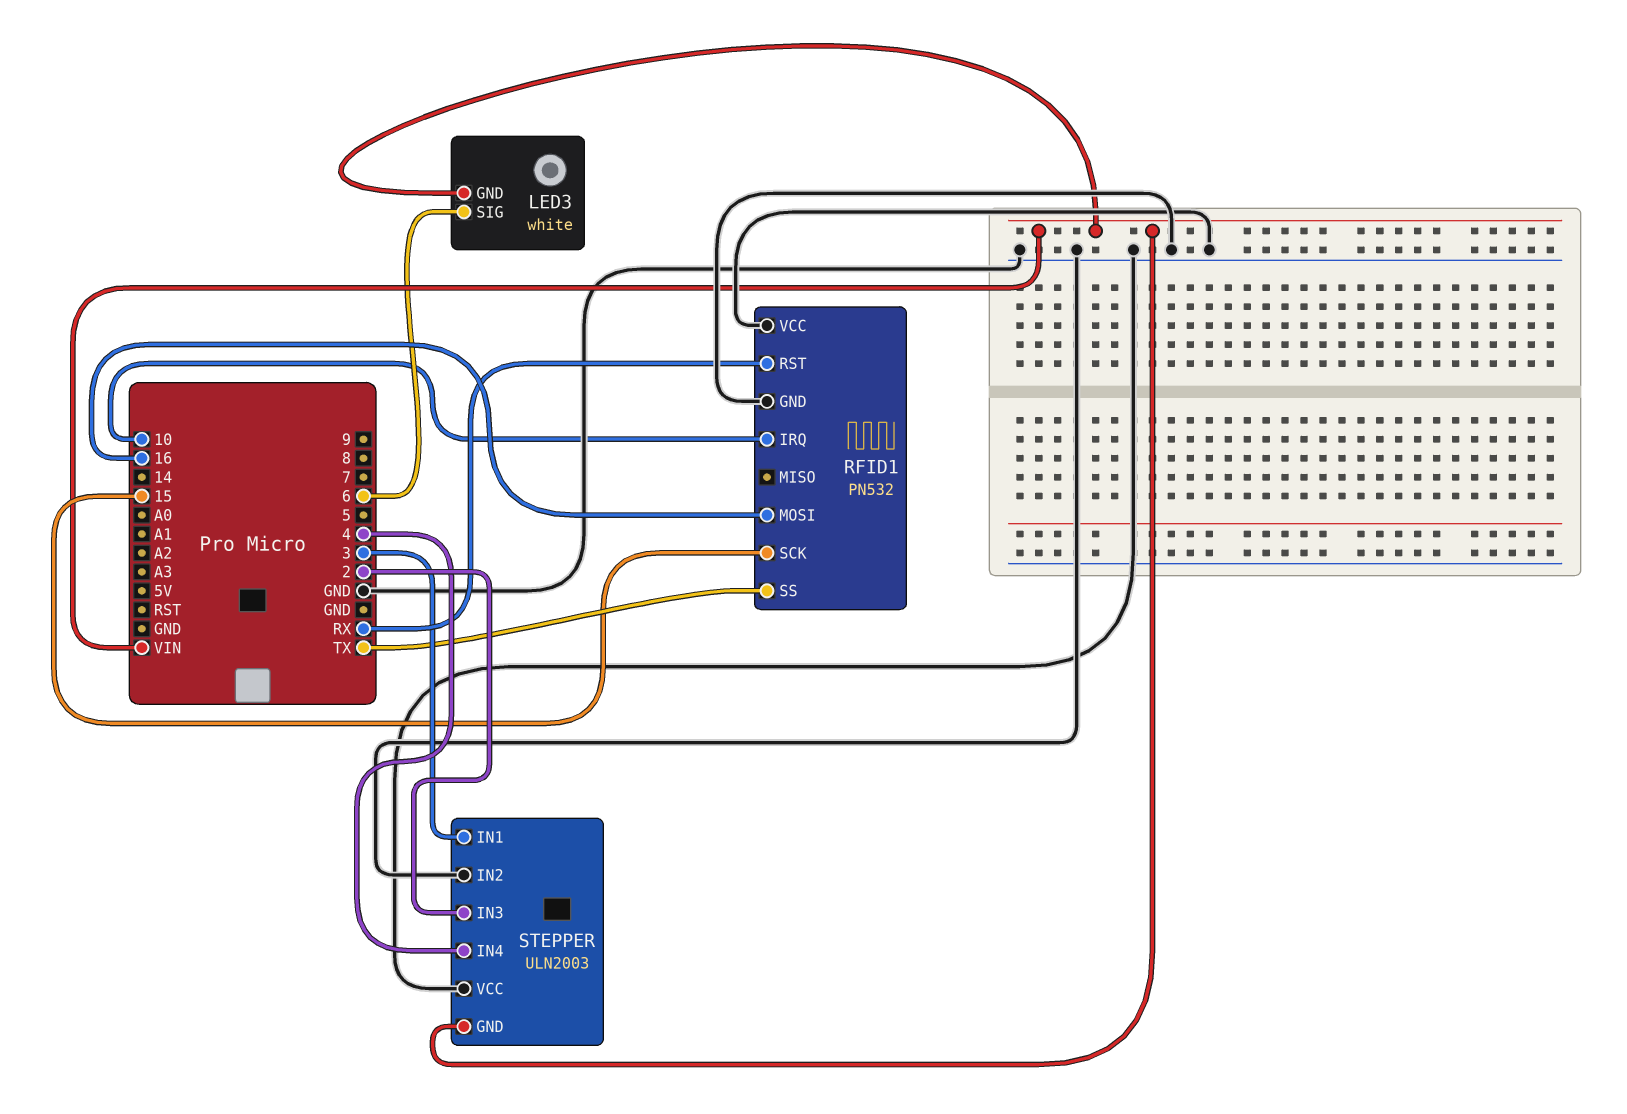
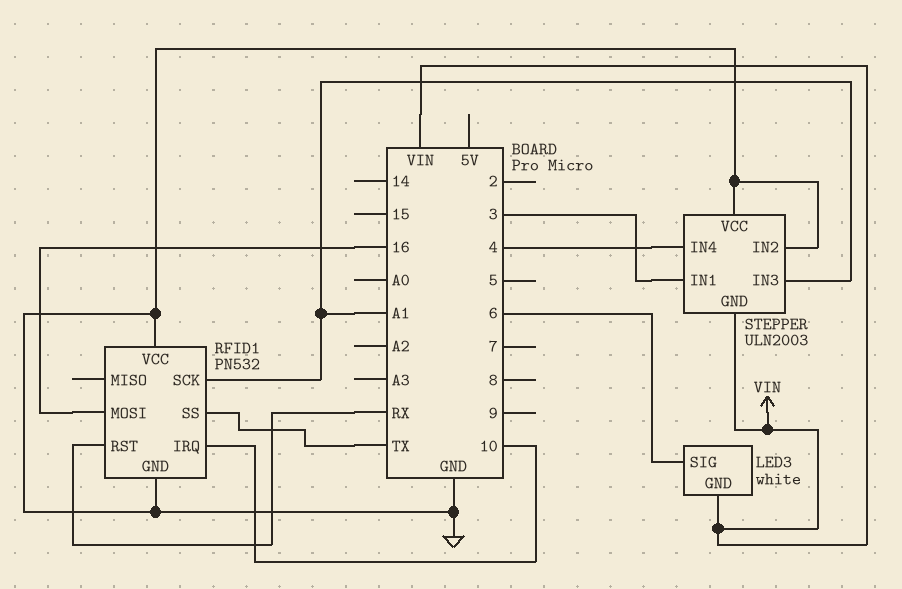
RFID1 pin SCK: 15 -> A1
STEPPER pin IN3: 2 -> A1

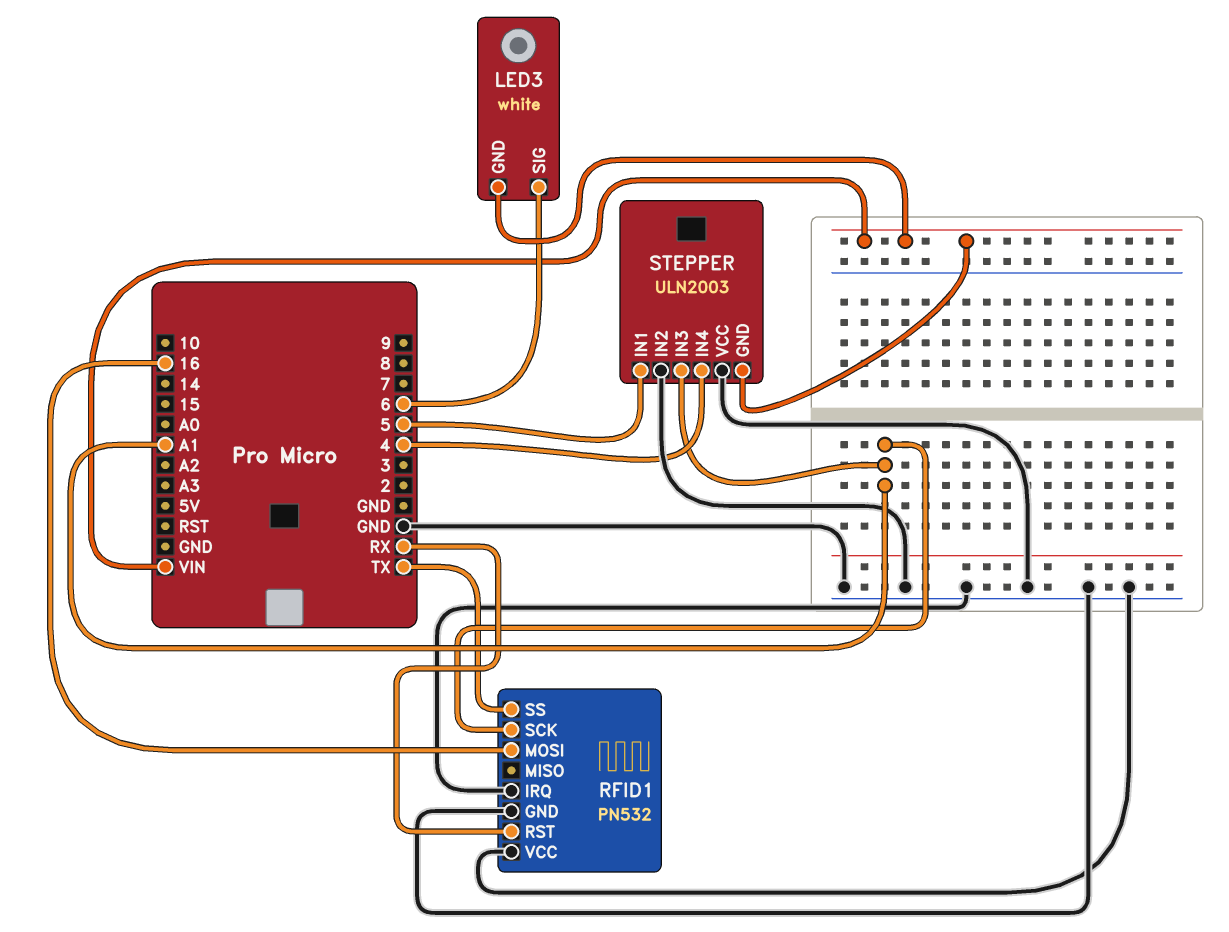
RFID1 pin IRQ: 10 -> GND
STEPPER pin IN1: 3 -> 5

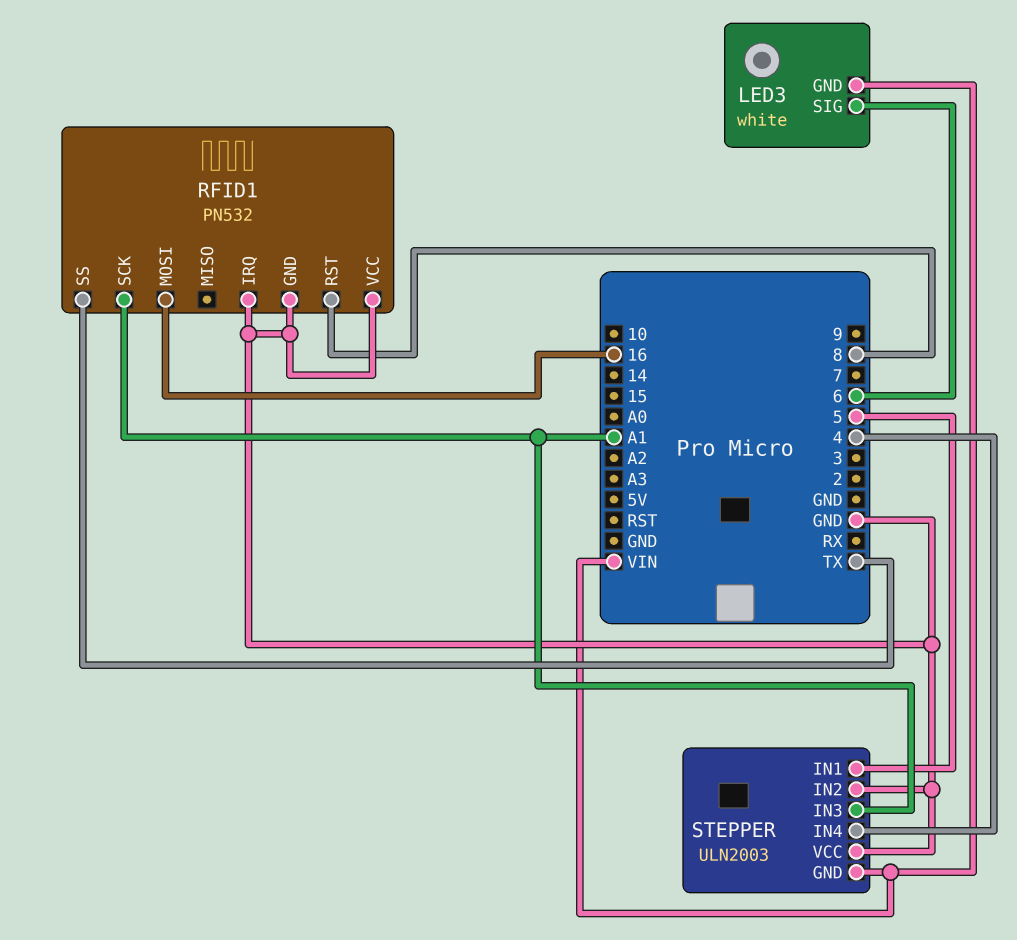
RFID1 pin RST: RX -> 8

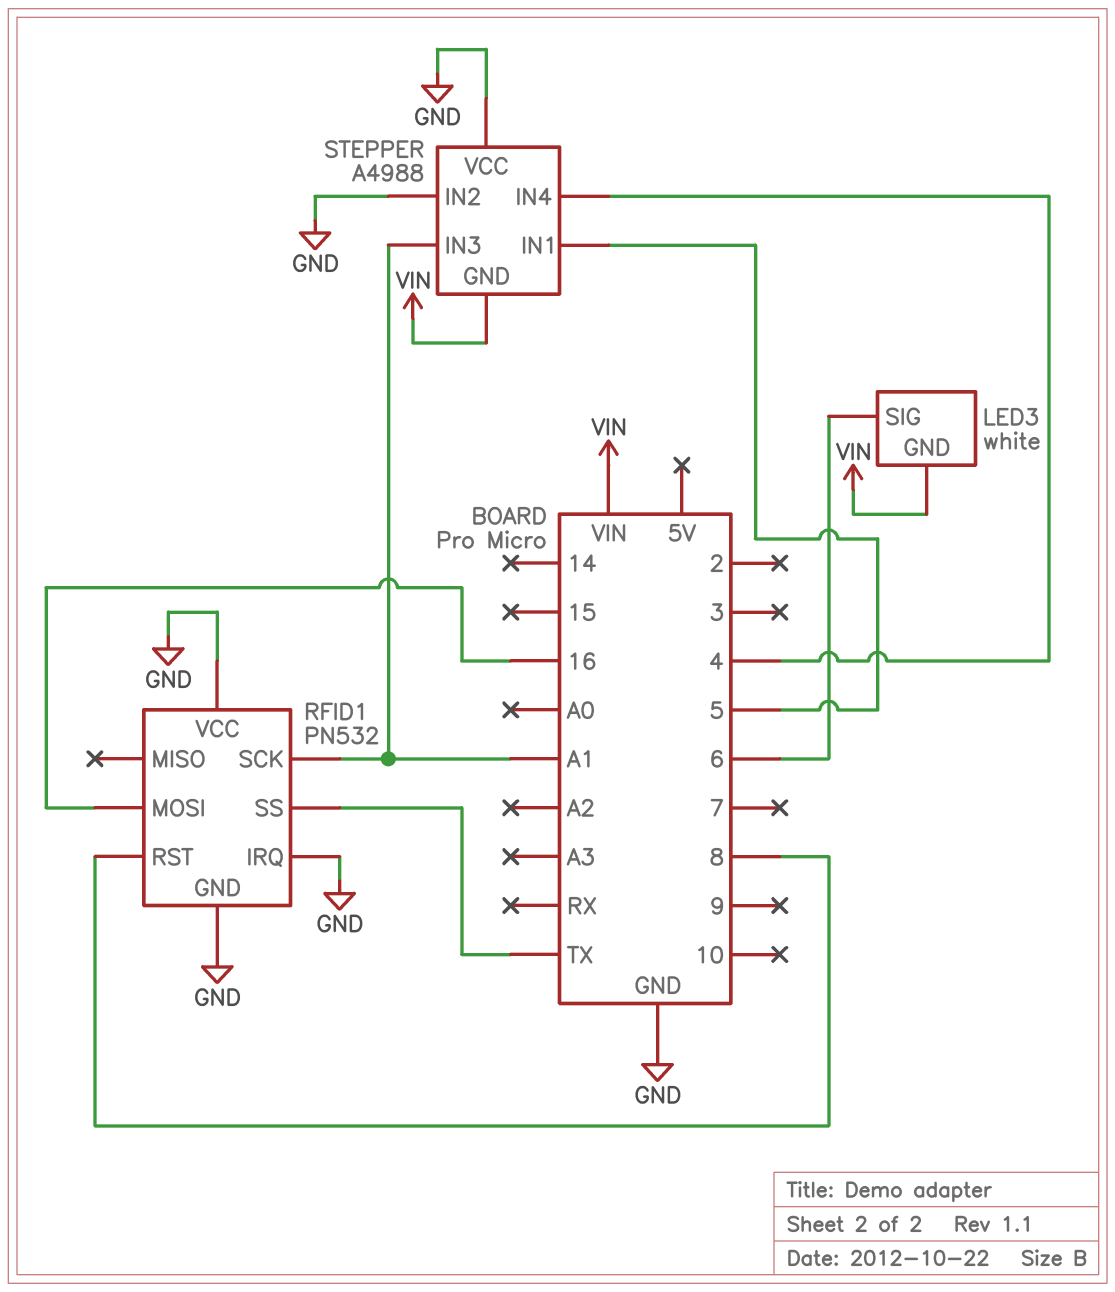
STEPPER: ULN2003 -> A4988

